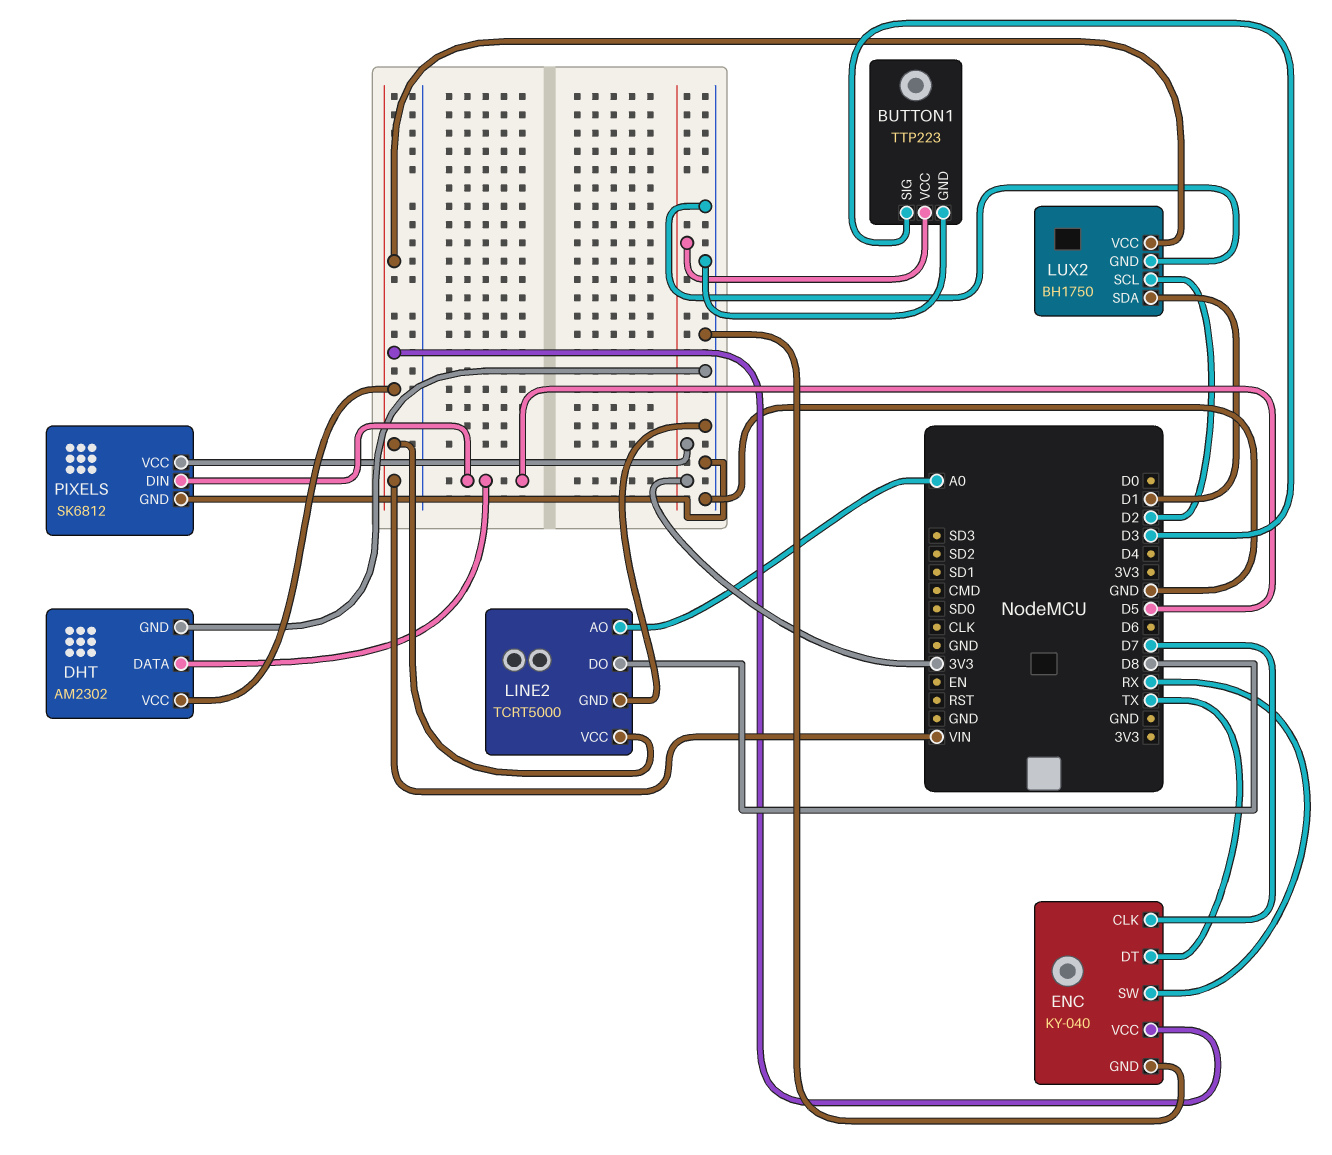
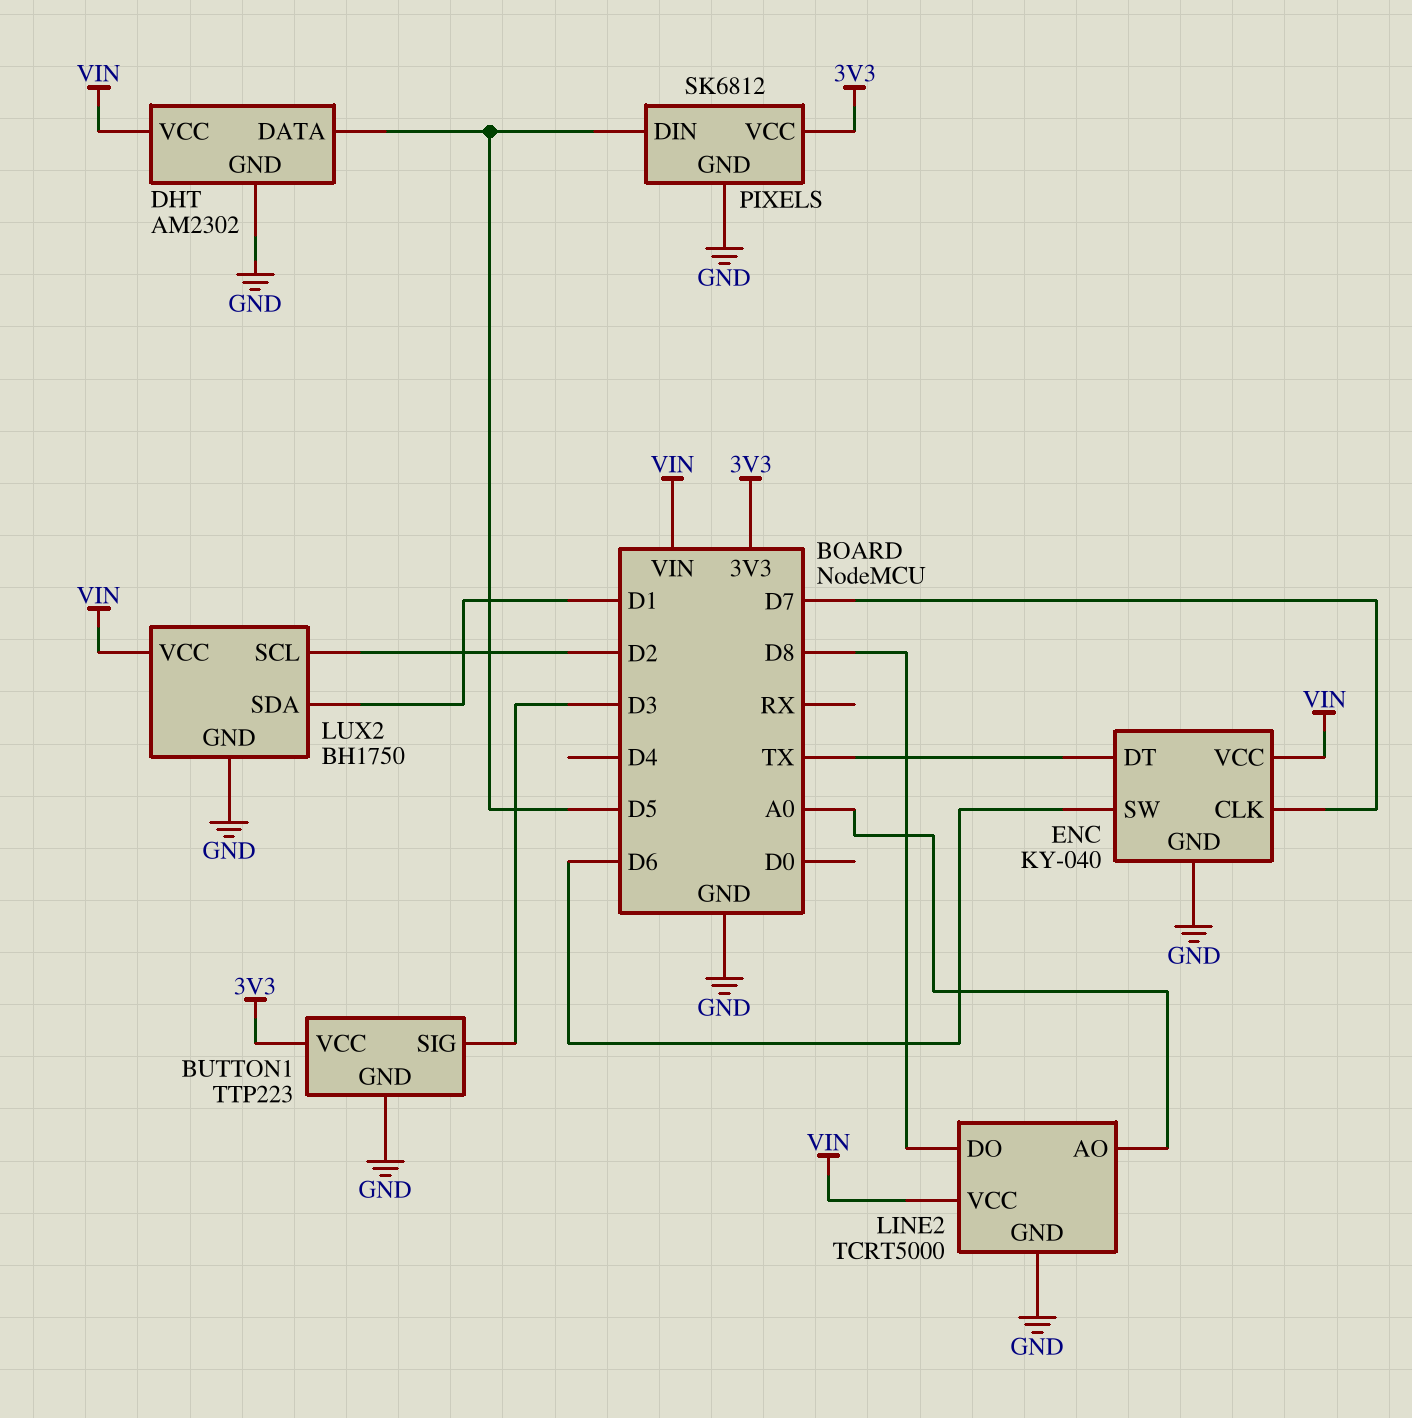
ENC pin SW: RX -> D6

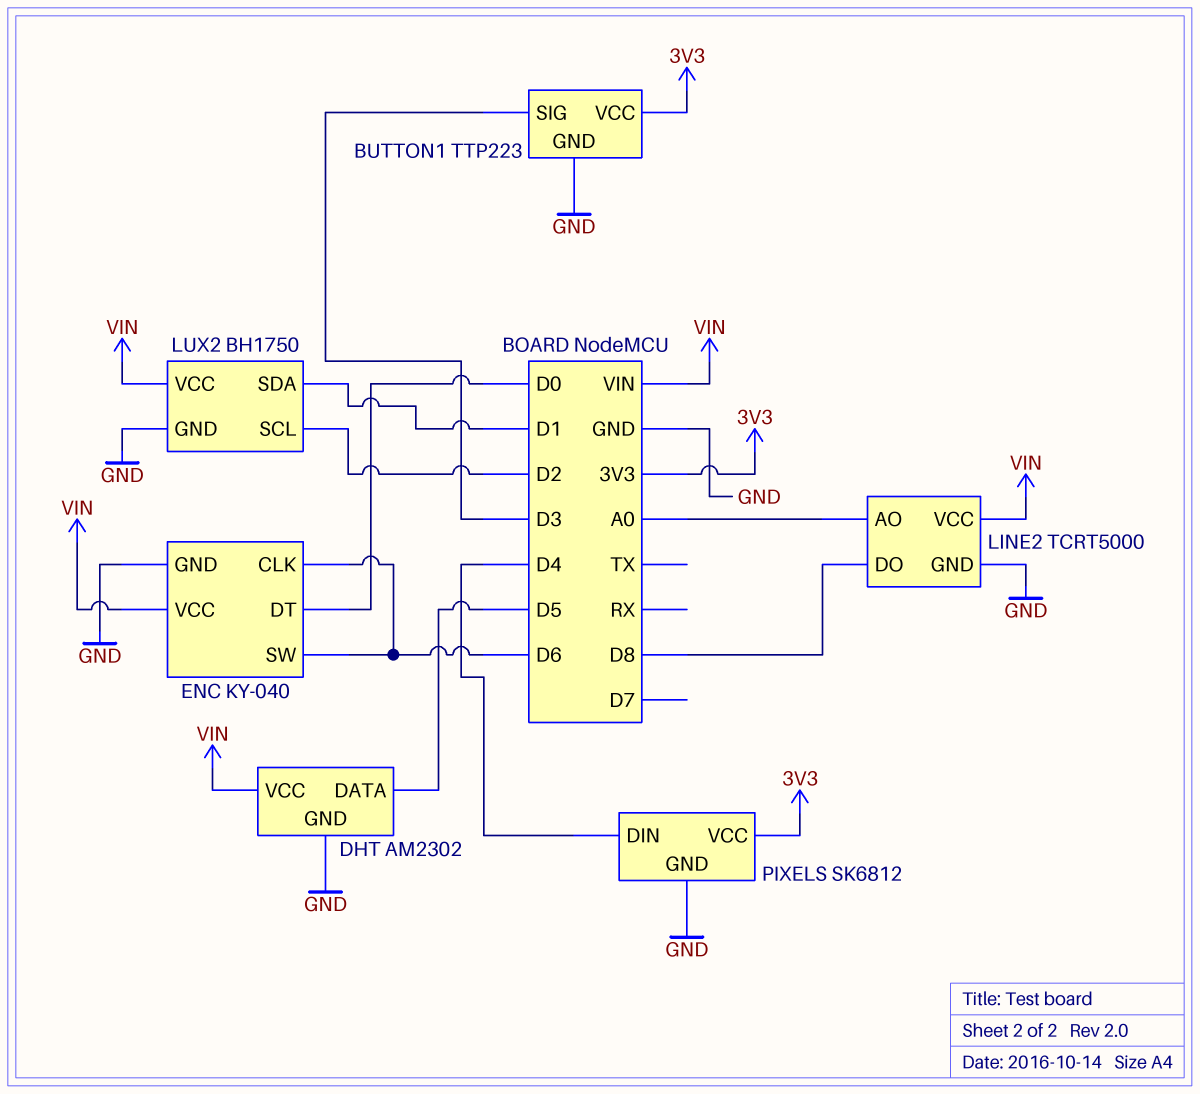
ENC pin CLK: D7 -> D6
ENC pin DT: TX -> D0
PIXELS pin DIN: D5 -> D4

